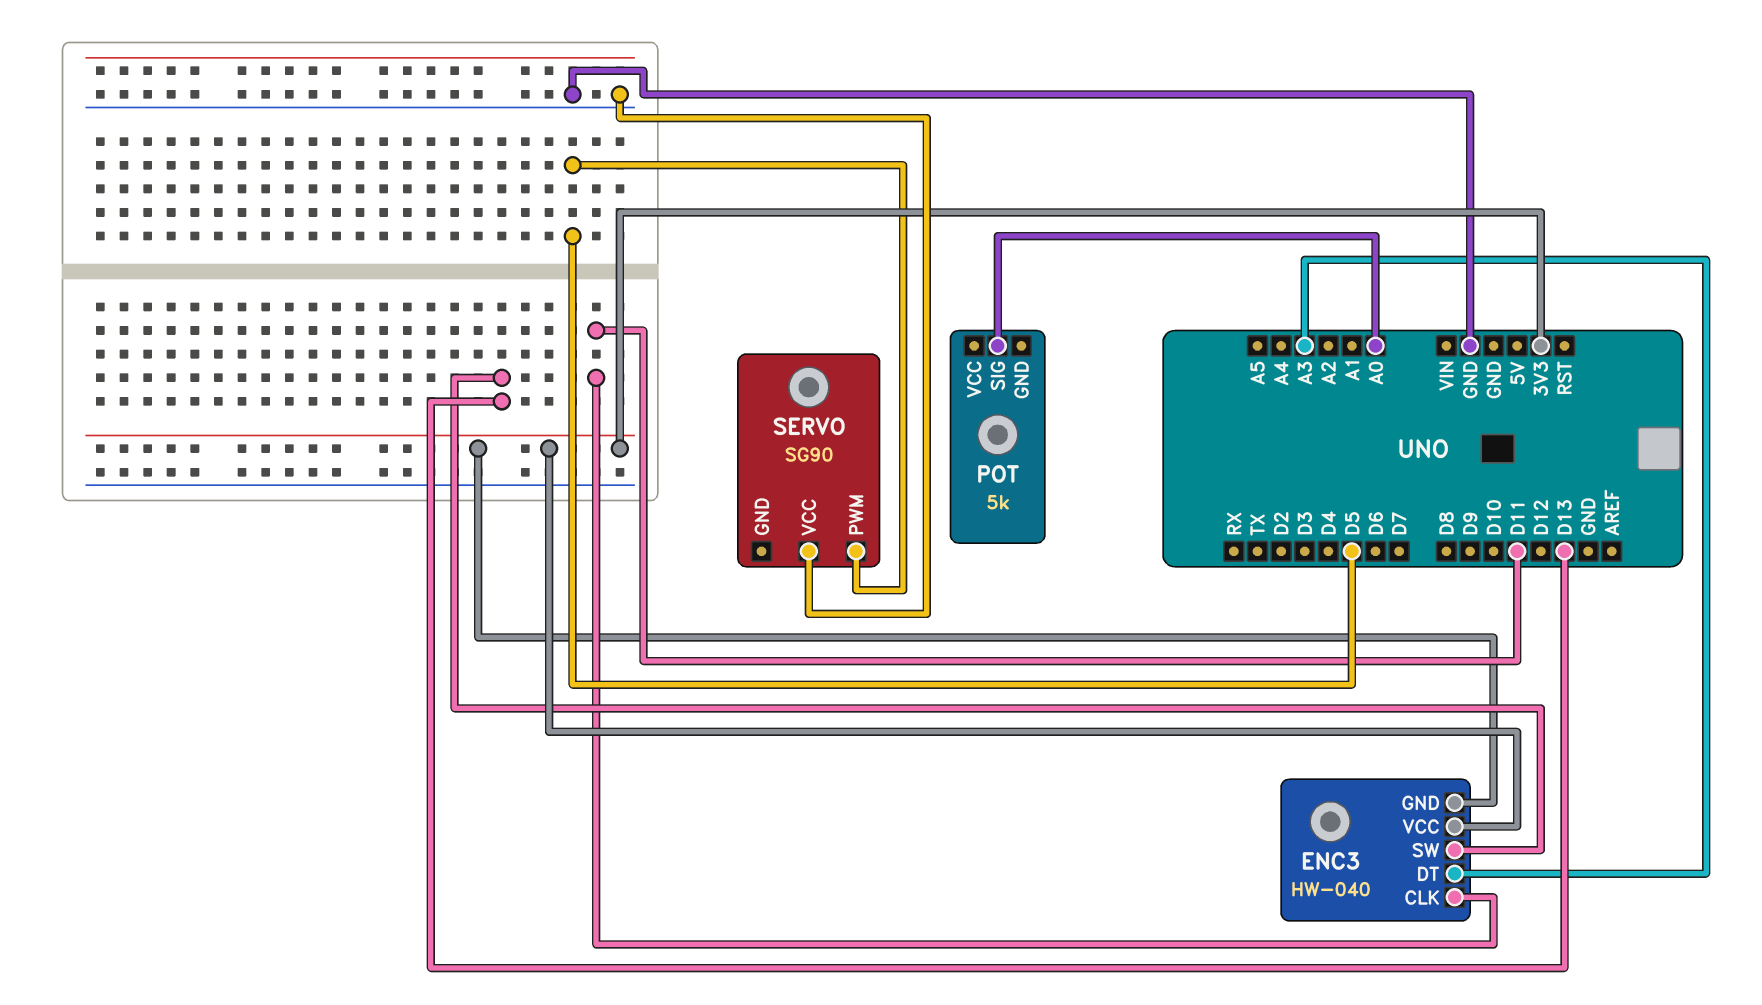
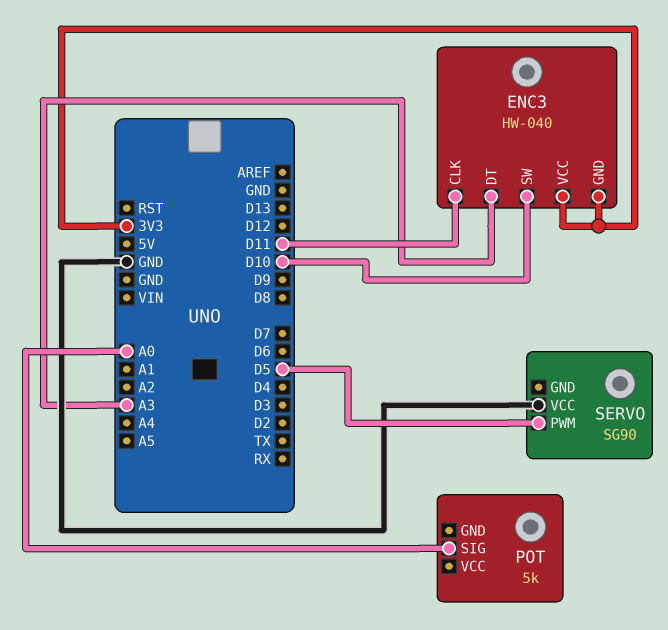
ENC3 pin SW: D13 -> D10

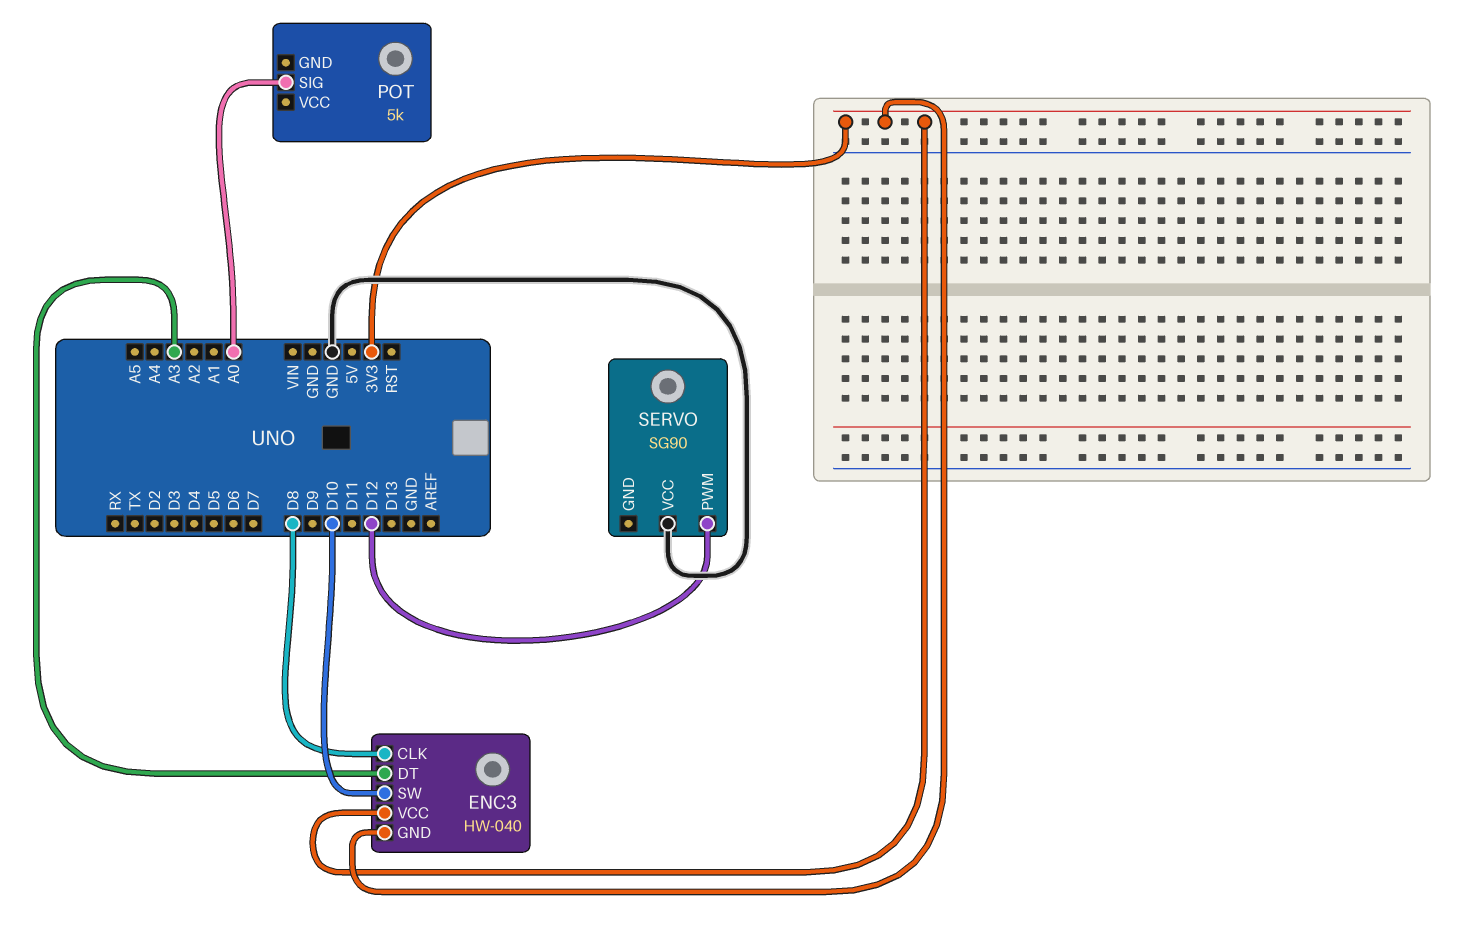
ENC3 pin CLK: D11 -> D8
SERVO pin PWM: D5 -> D12

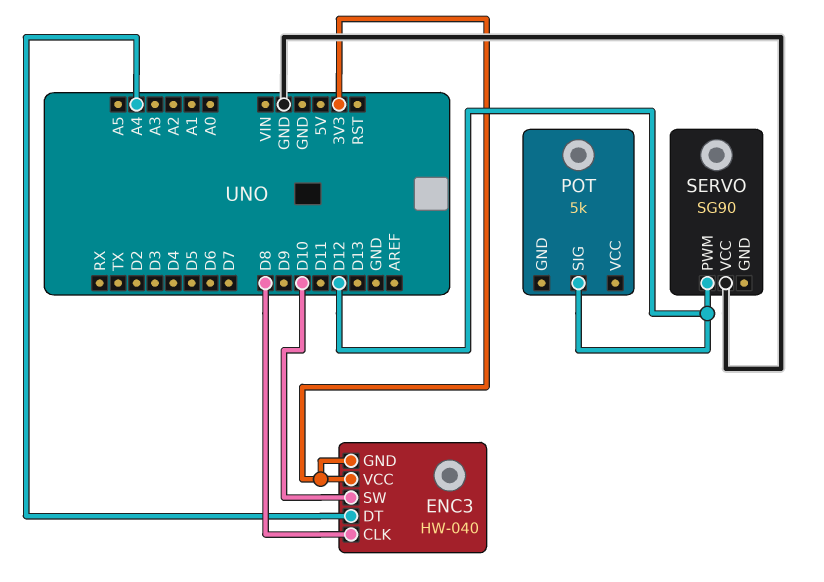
ENC3 pin DT: A3 -> A4
POT pin SIG: A0 -> D12

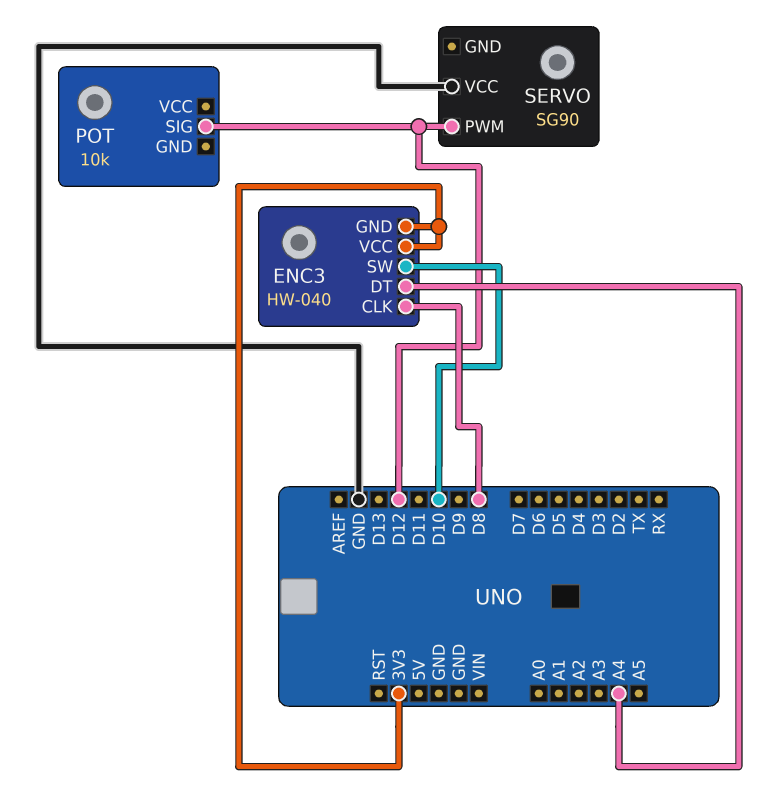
POT: 5k -> 10k

